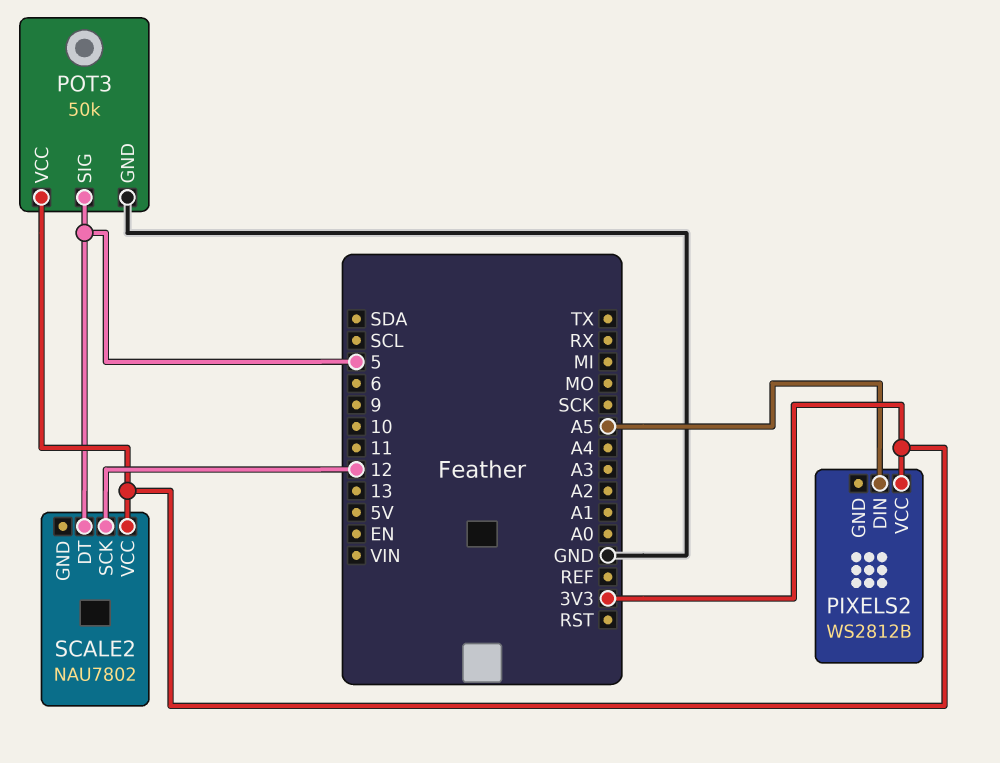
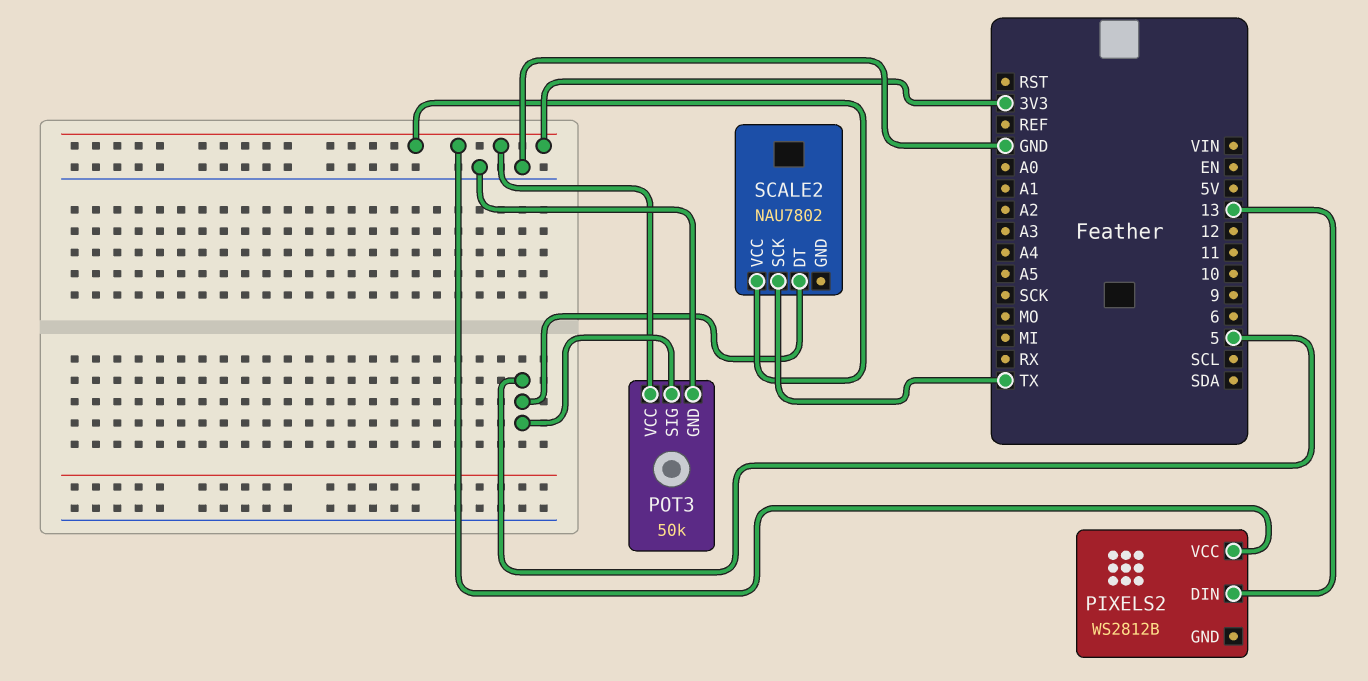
PIXELS2 pin DIN: A5 -> 13
SCALE2 pin SCK: 12 -> TX

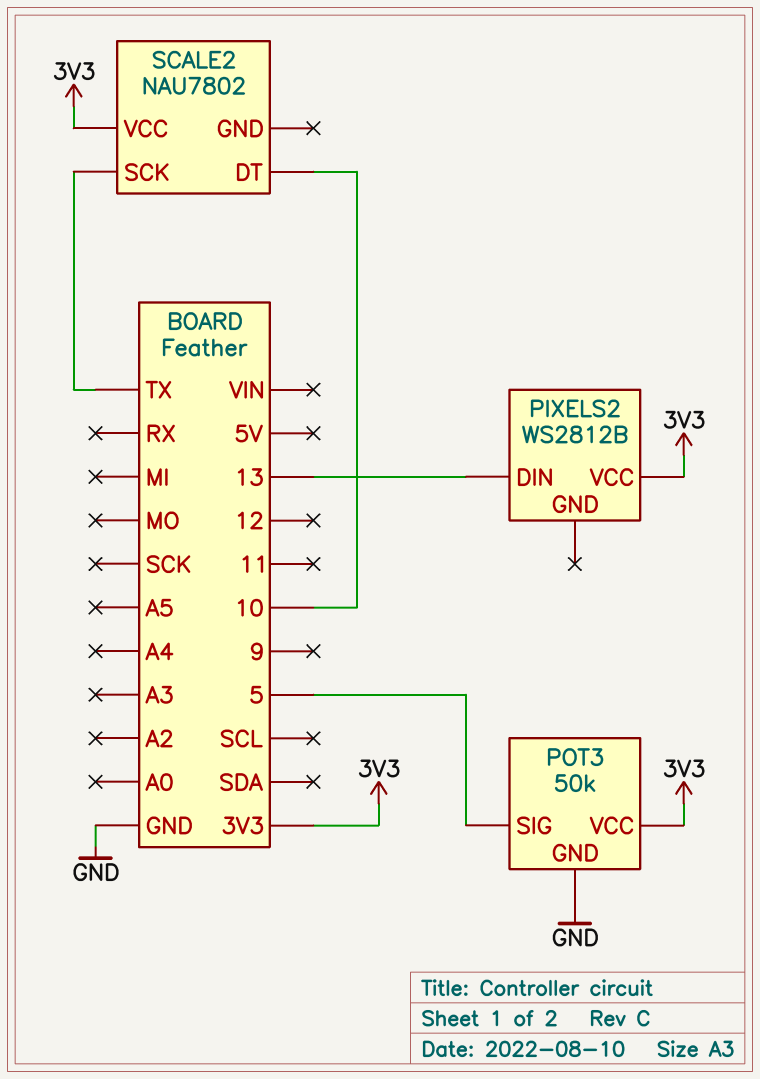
SCALE2 pin DT: 5 -> 10

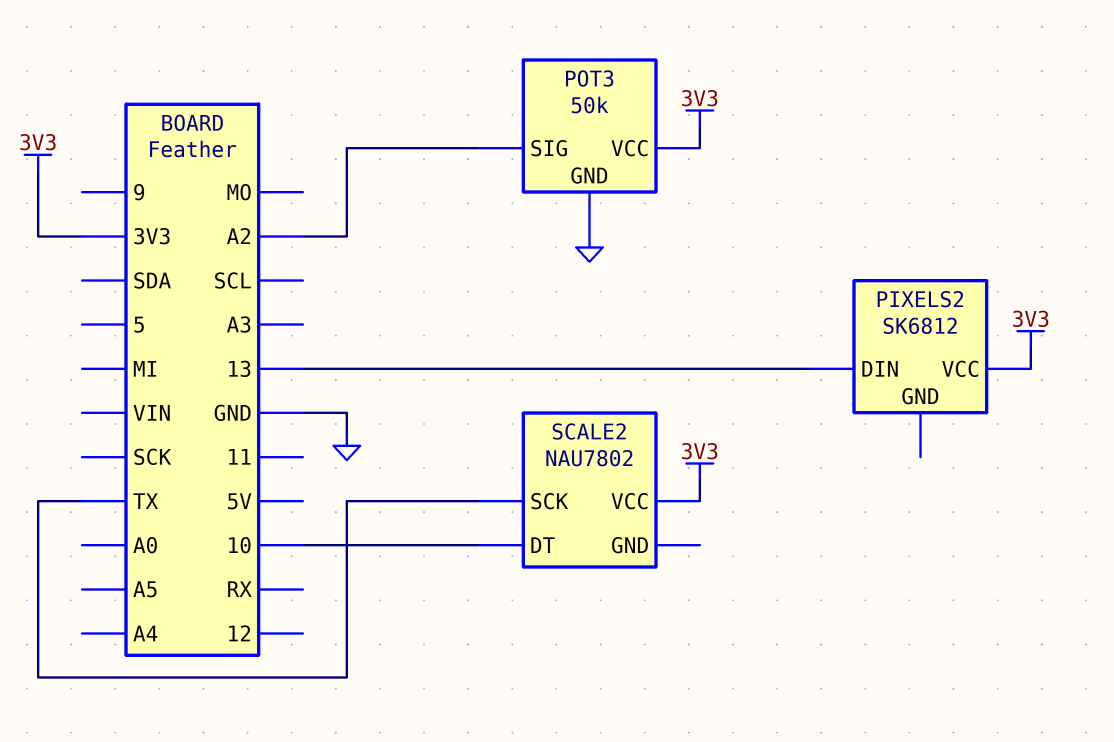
PIXELS2: WS2812B -> SK6812
POT3 pin SIG: 5 -> A2

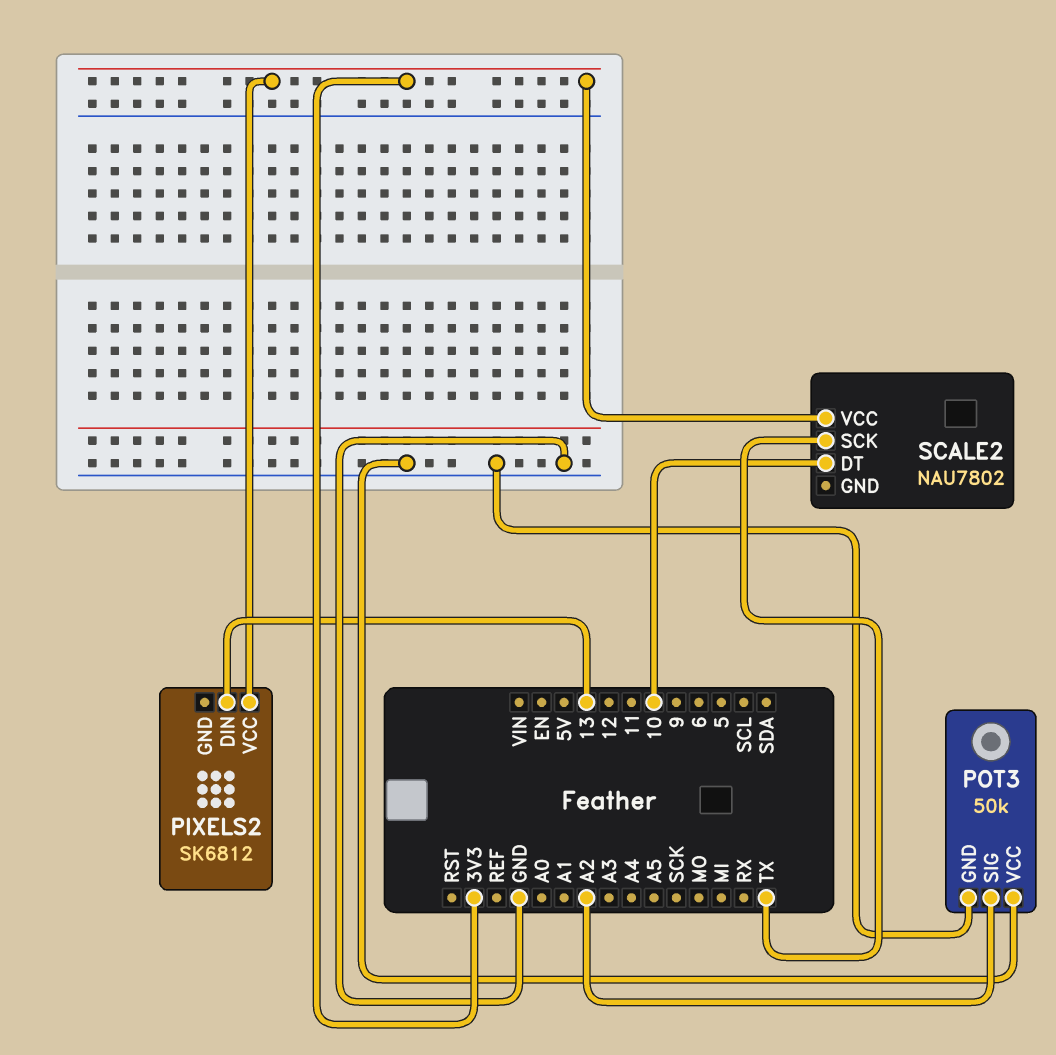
POT3 pin VCC: 3V3 -> GND

